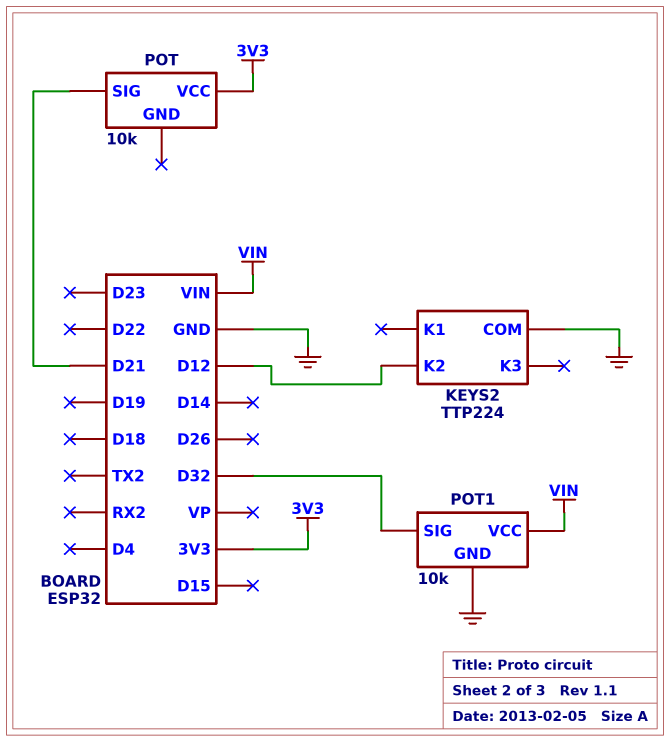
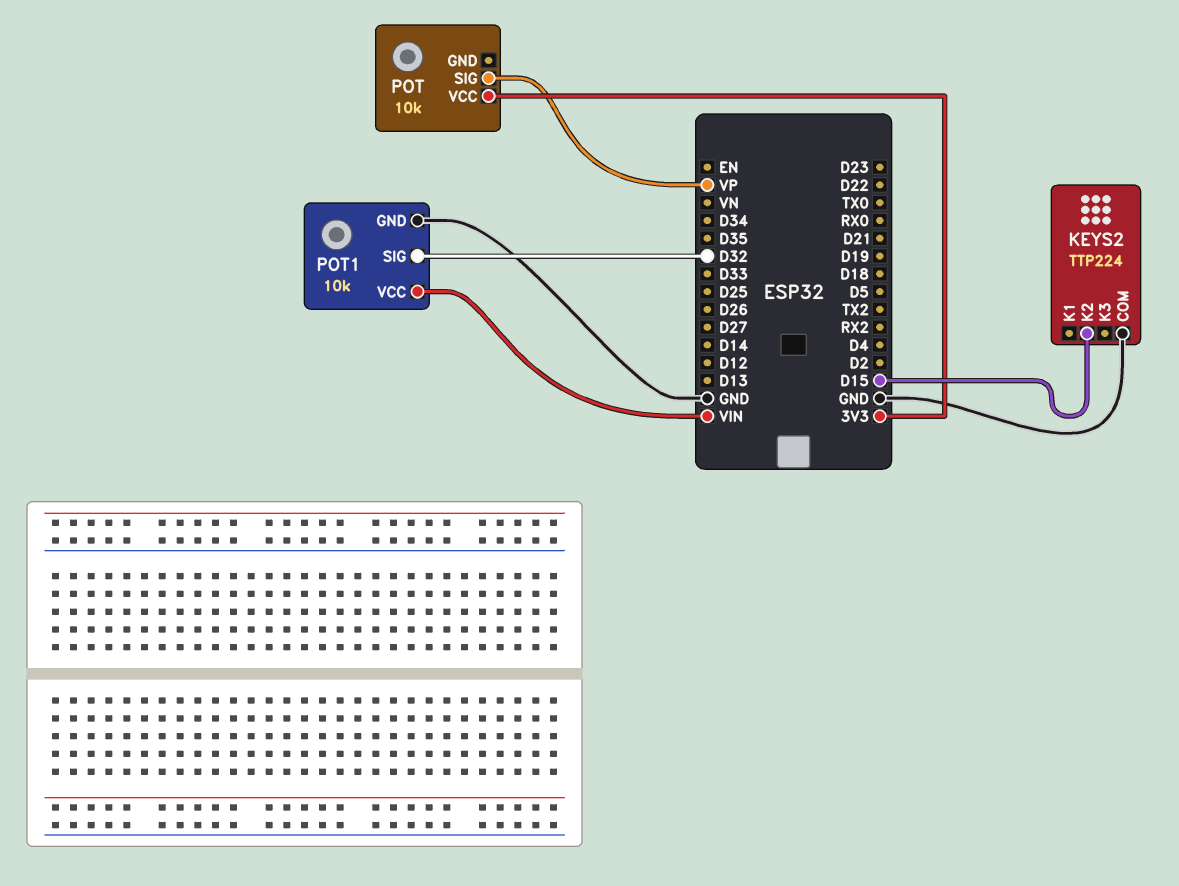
KEYS2 pin K2: D12 -> D15
POT pin SIG: D21 -> VP

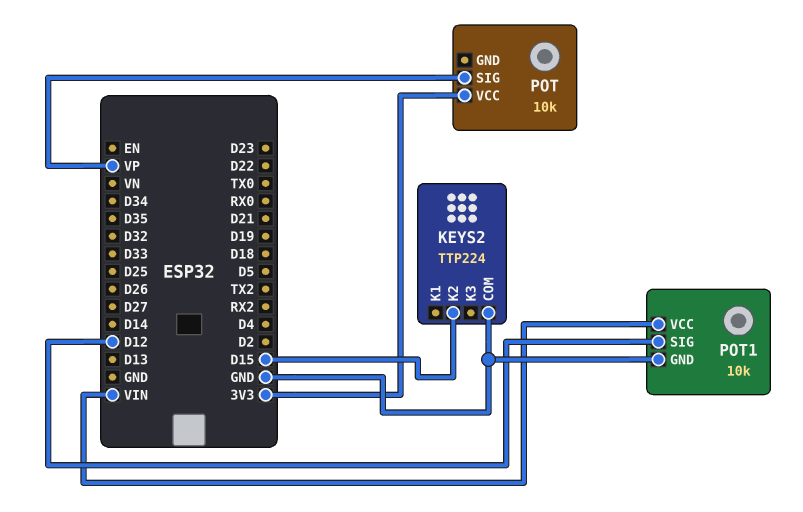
POT1 pin SIG: D32 -> D12

